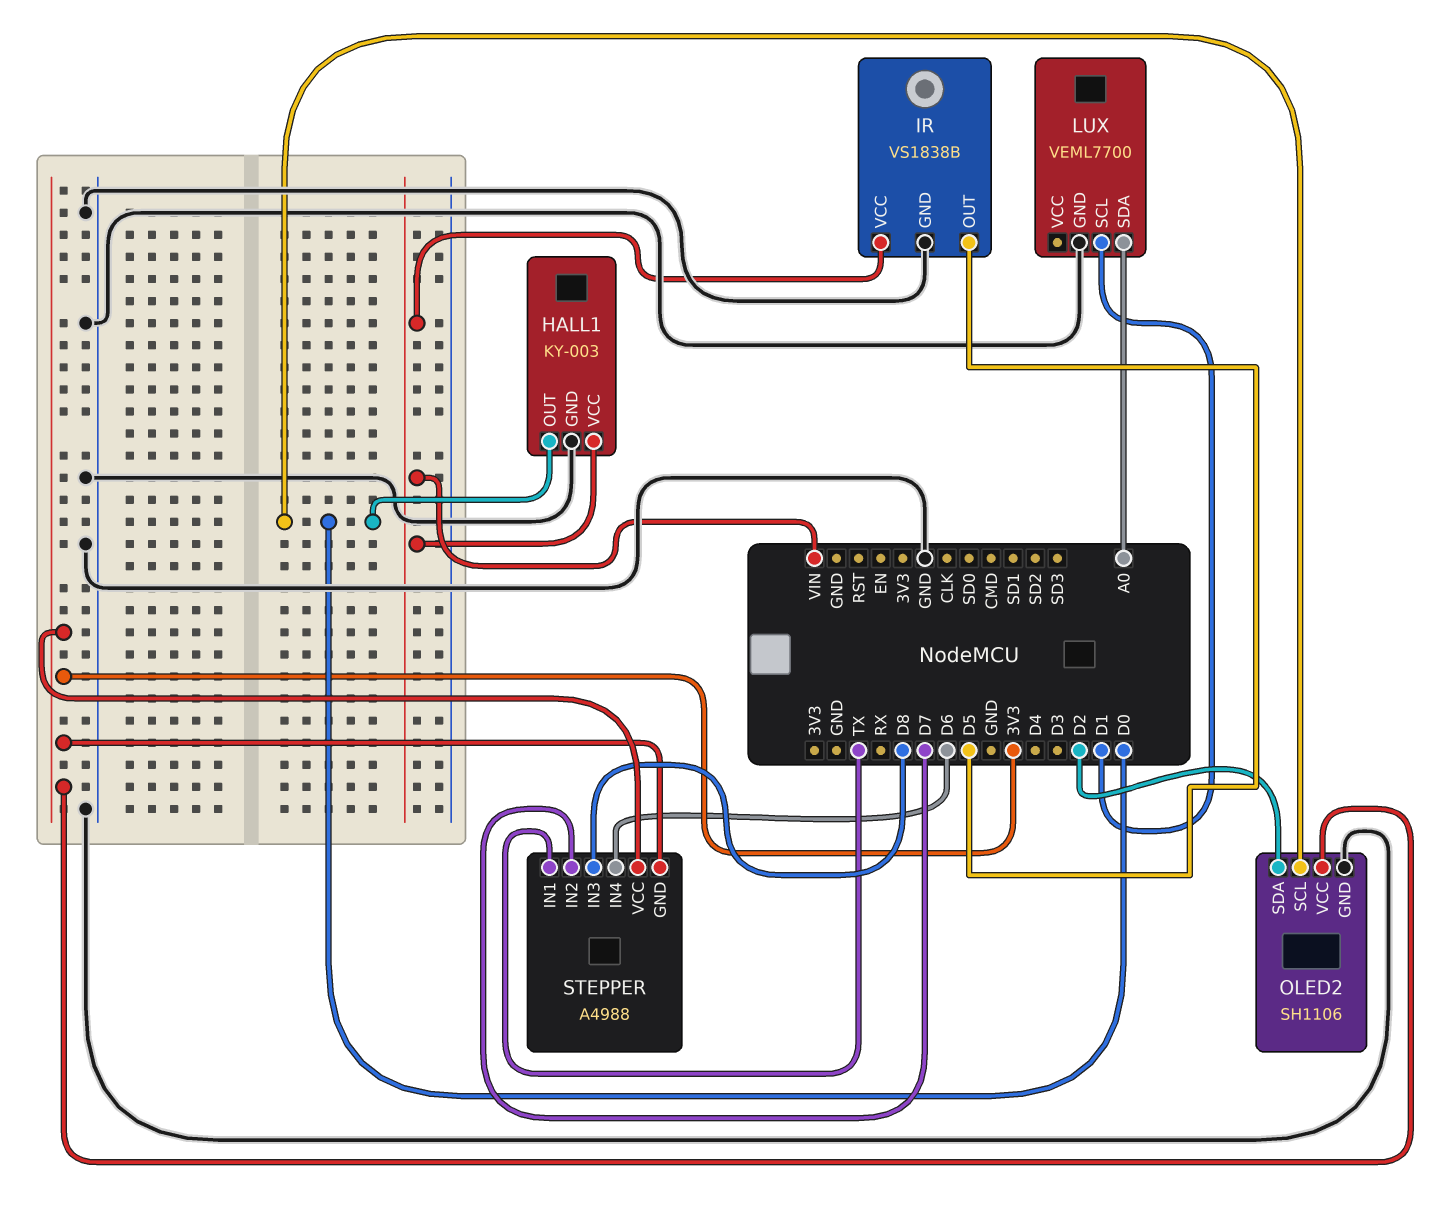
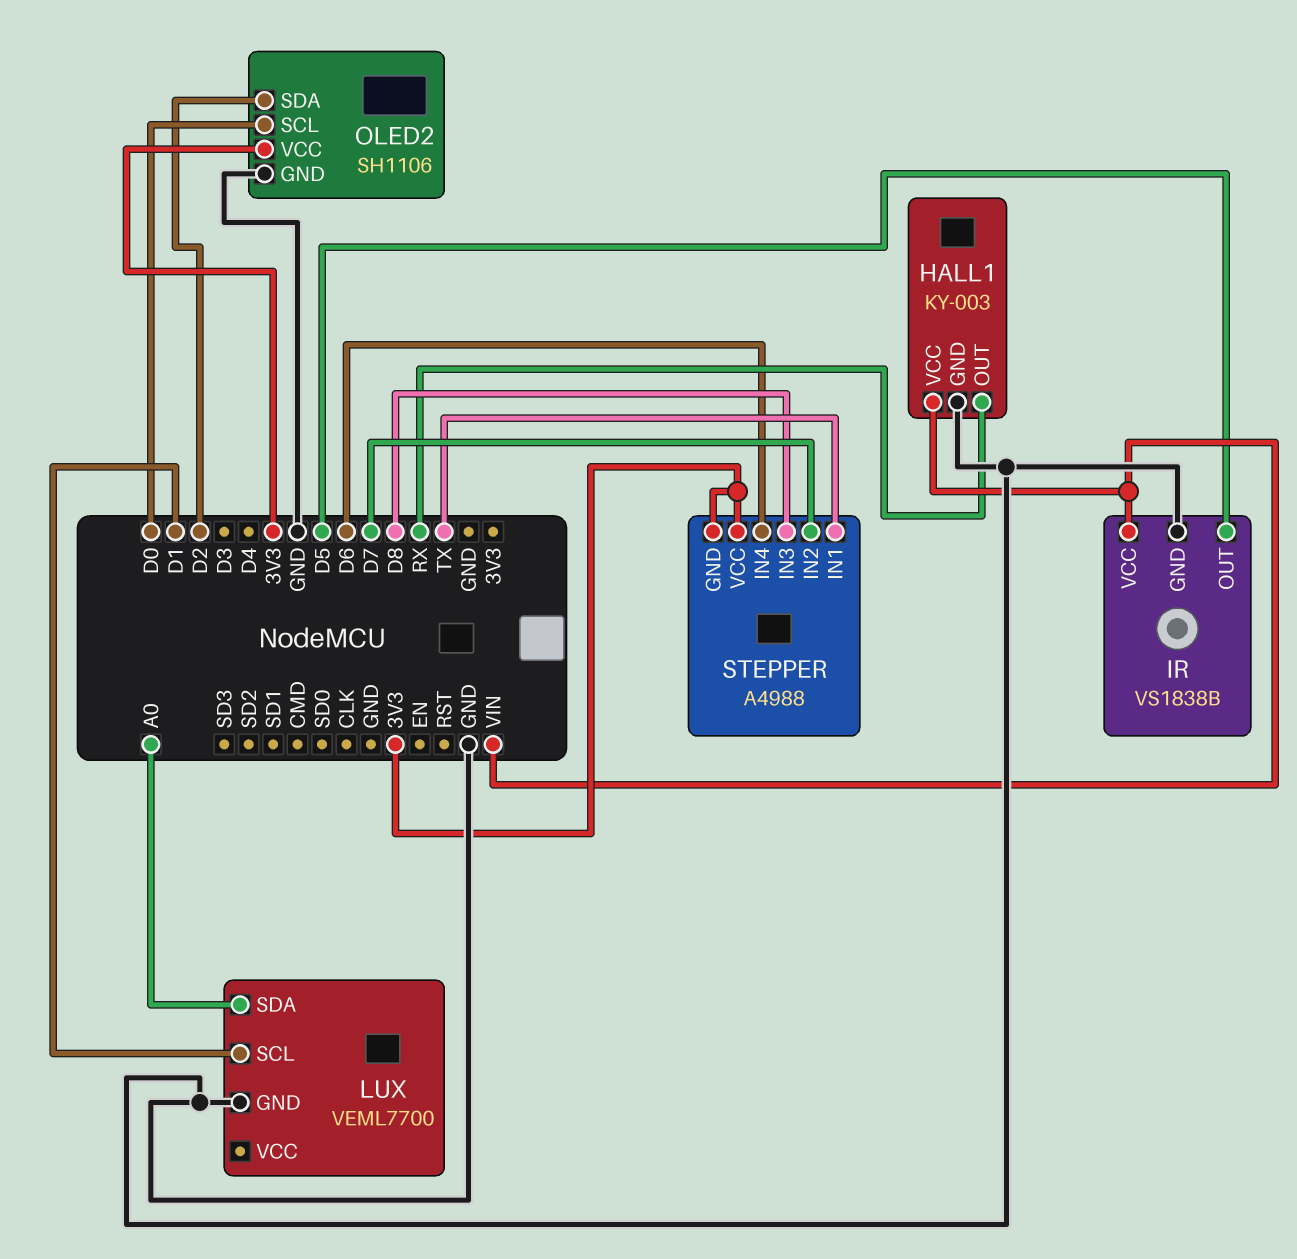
HALL1 pin OUT: D0 -> RX

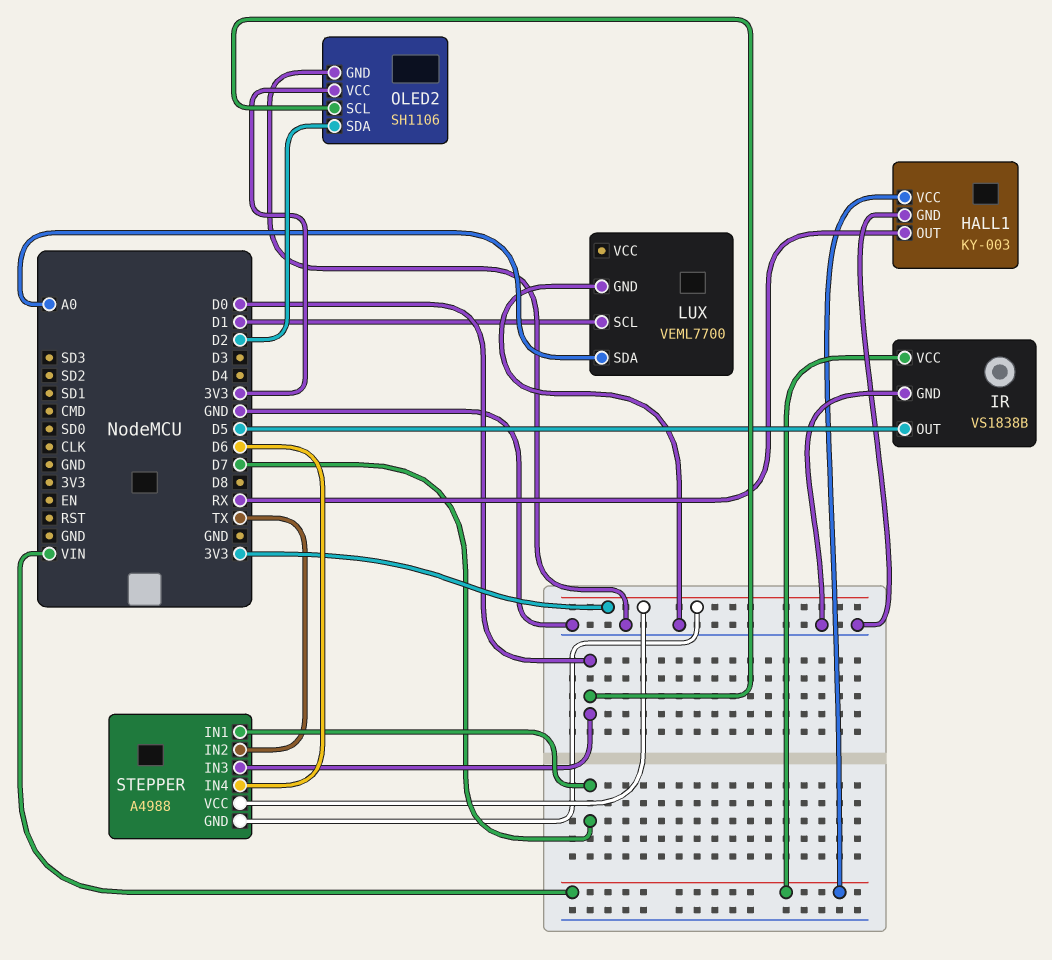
STEPPER pin IN1: TX -> D7
STEPPER pin IN2: D7 -> TX
STEPPER pin IN3: D8 -> D0

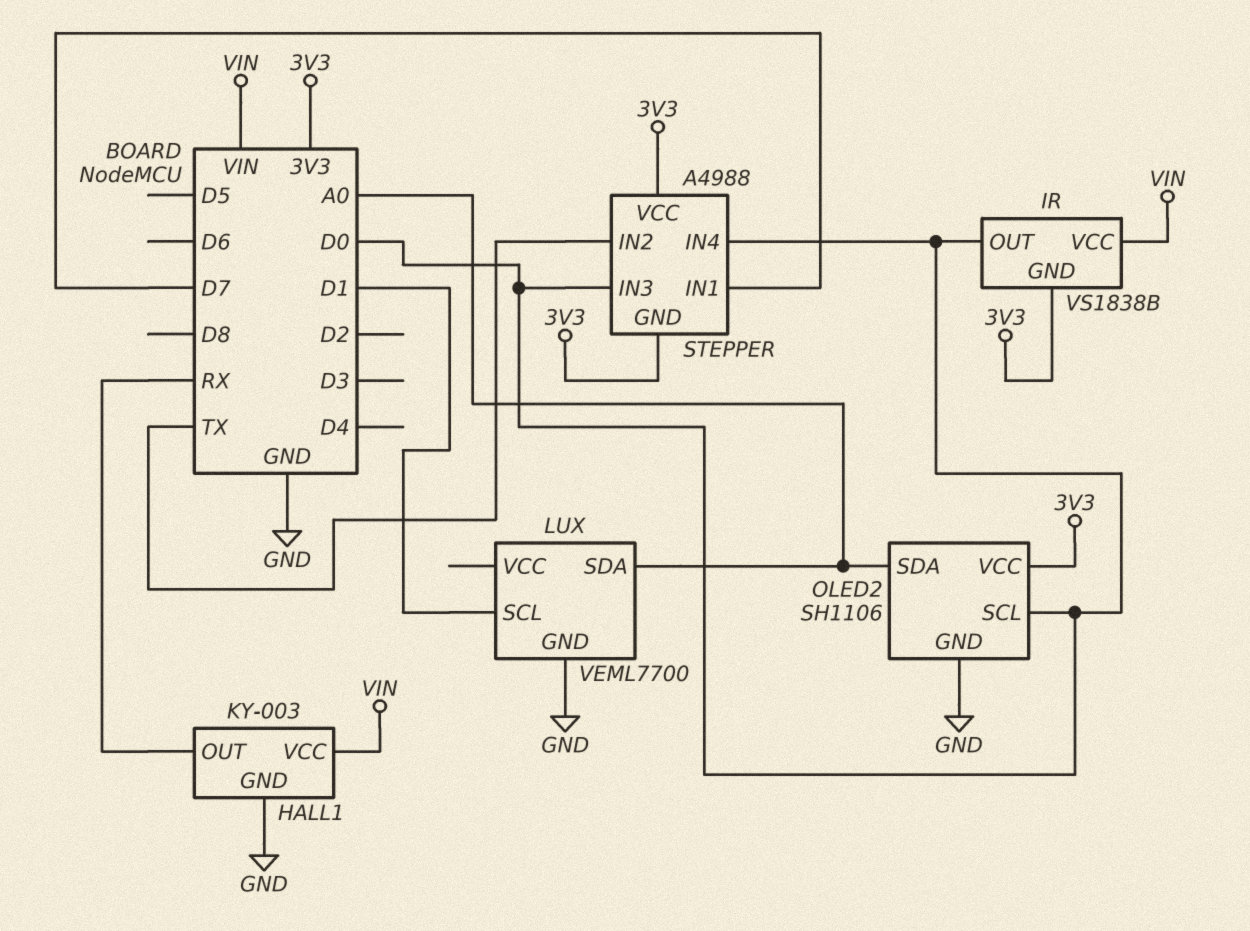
IR pin GND: GND -> 3V3
IR pin OUT: D5 -> D0
OLED2 pin SDA: D2 -> A0
STEPPER pin IN4: D6 -> D0

